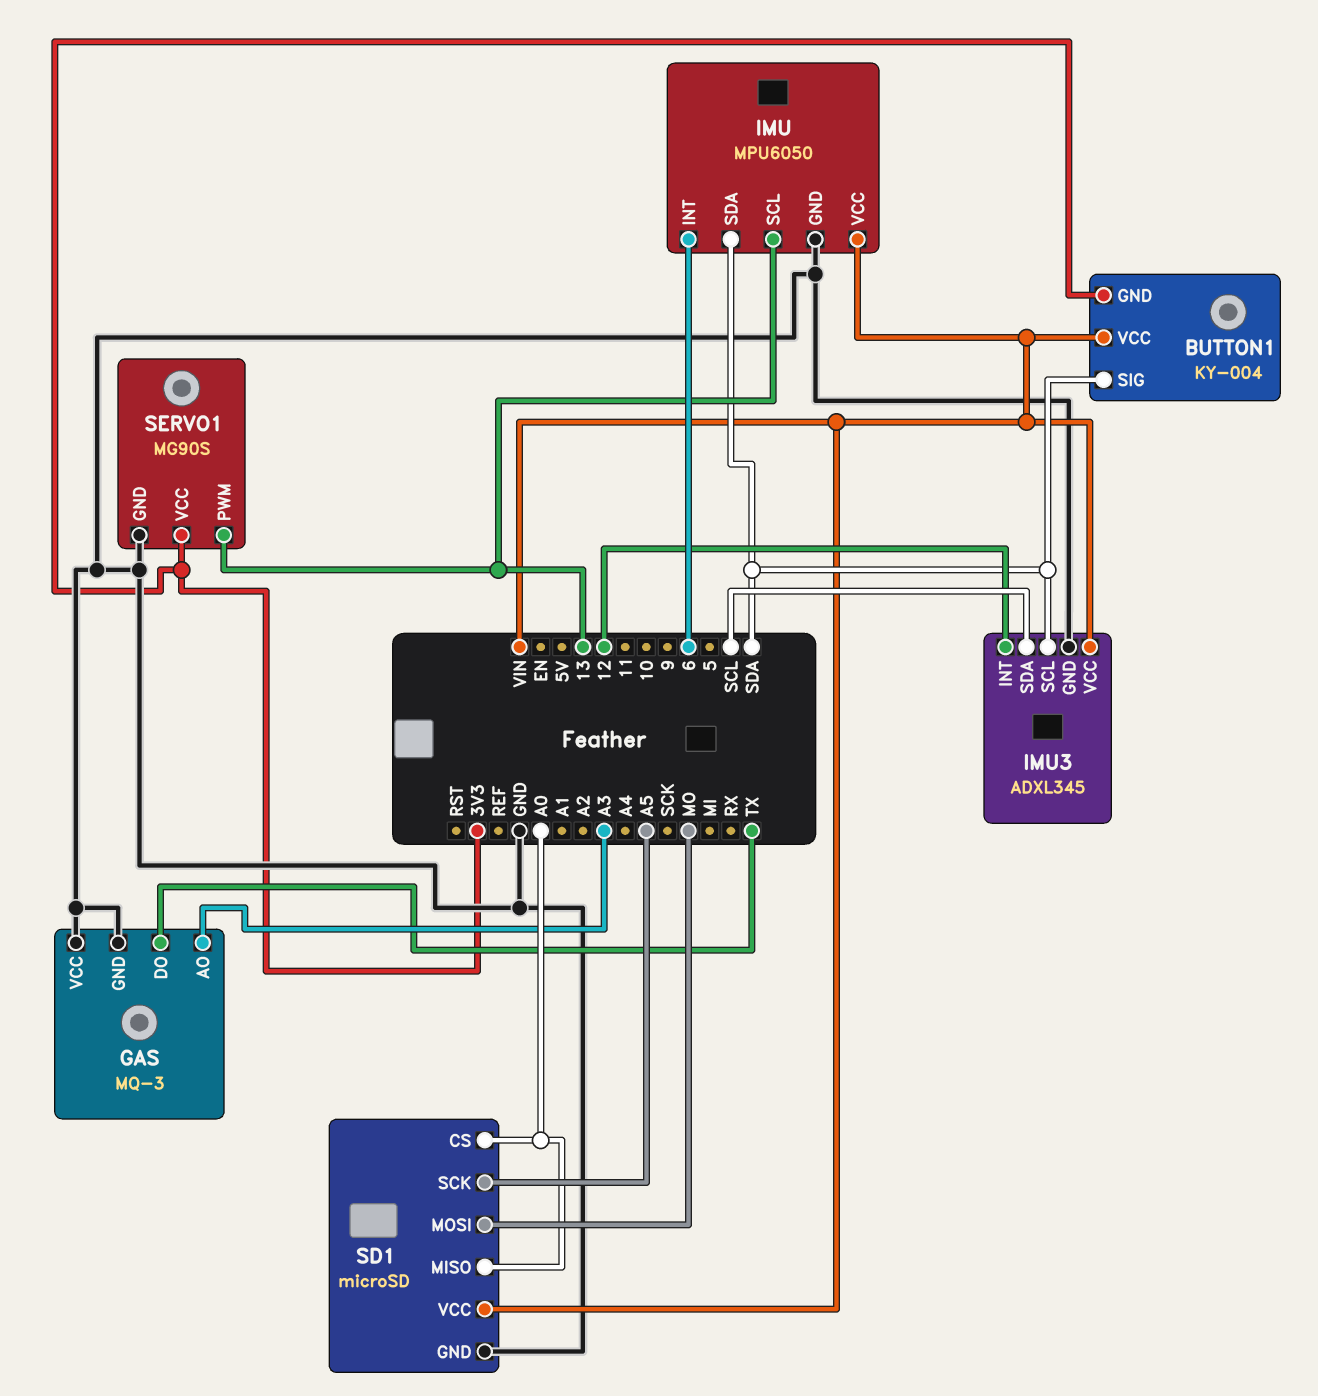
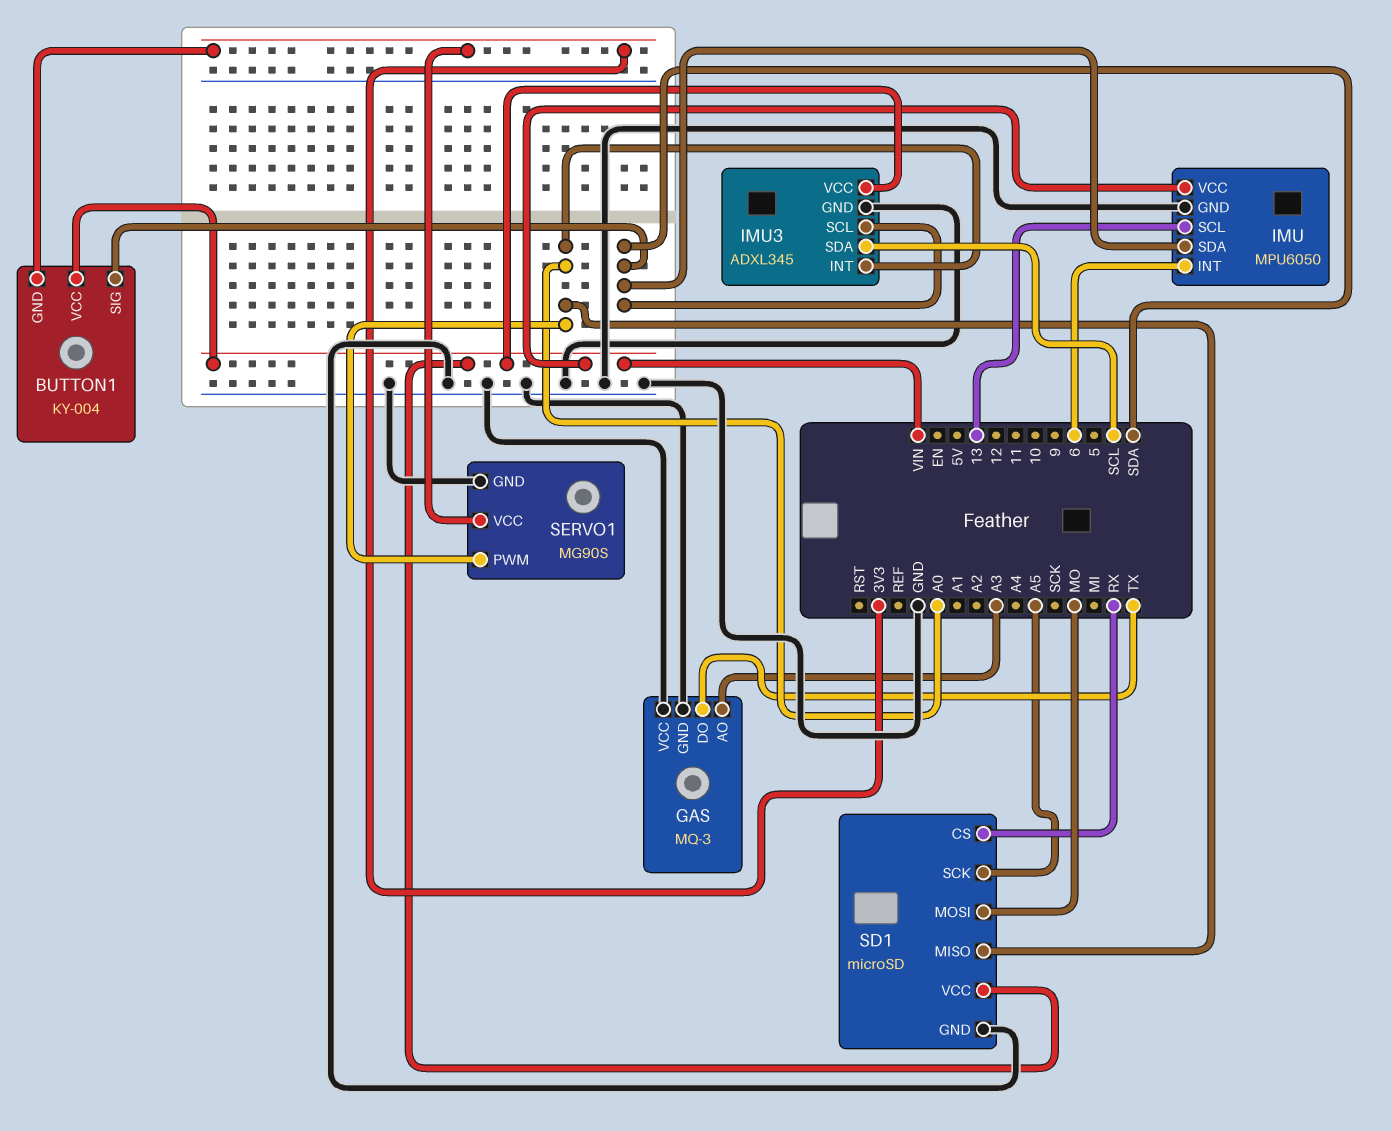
IMU3 pin INT: 12 -> A0
SD1 pin CS: A0 -> RX
SERVO1 pin PWM: 13 -> A0

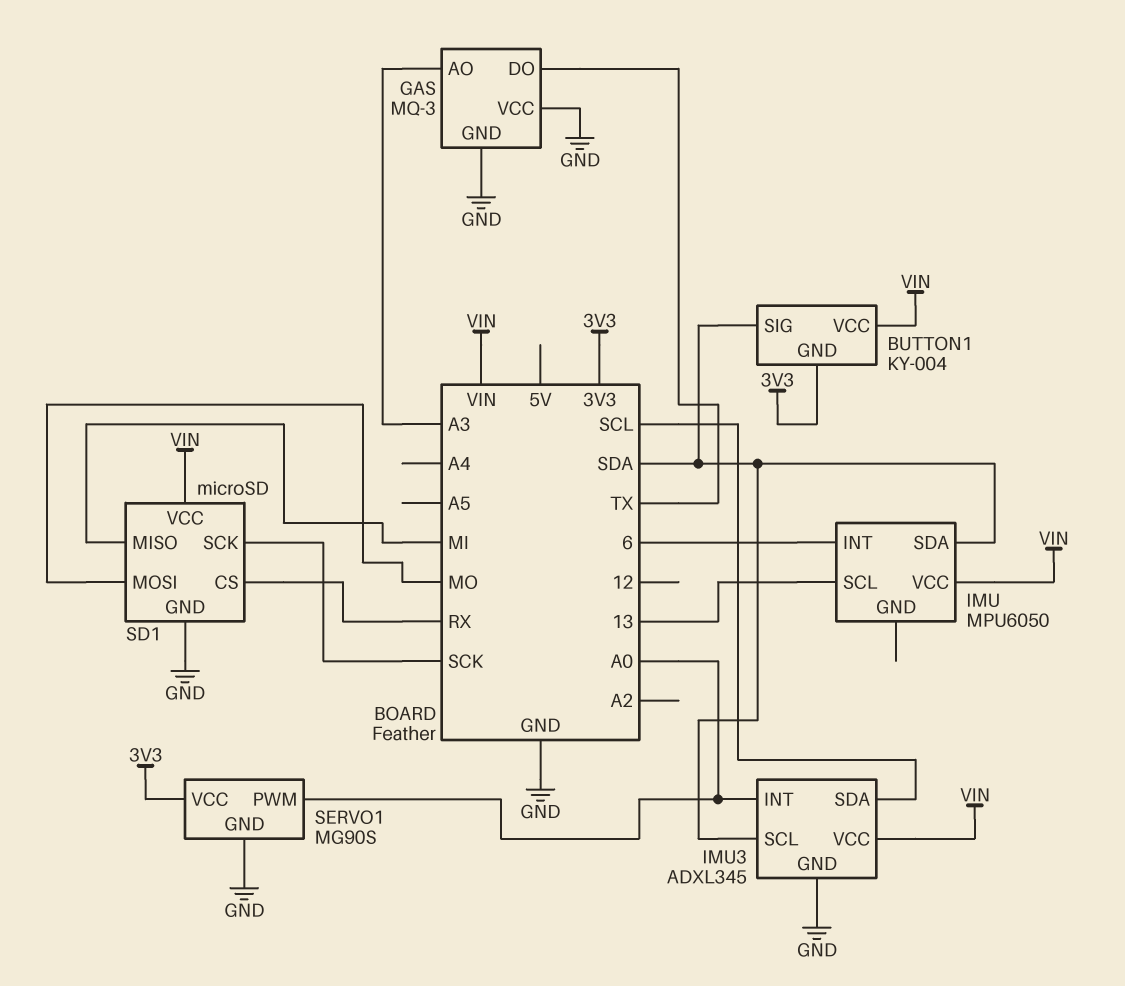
IMU pin GND: GND -> none
SD1 pin MISO: A0 -> MI
SD1 pin SCK: A5 -> SCK

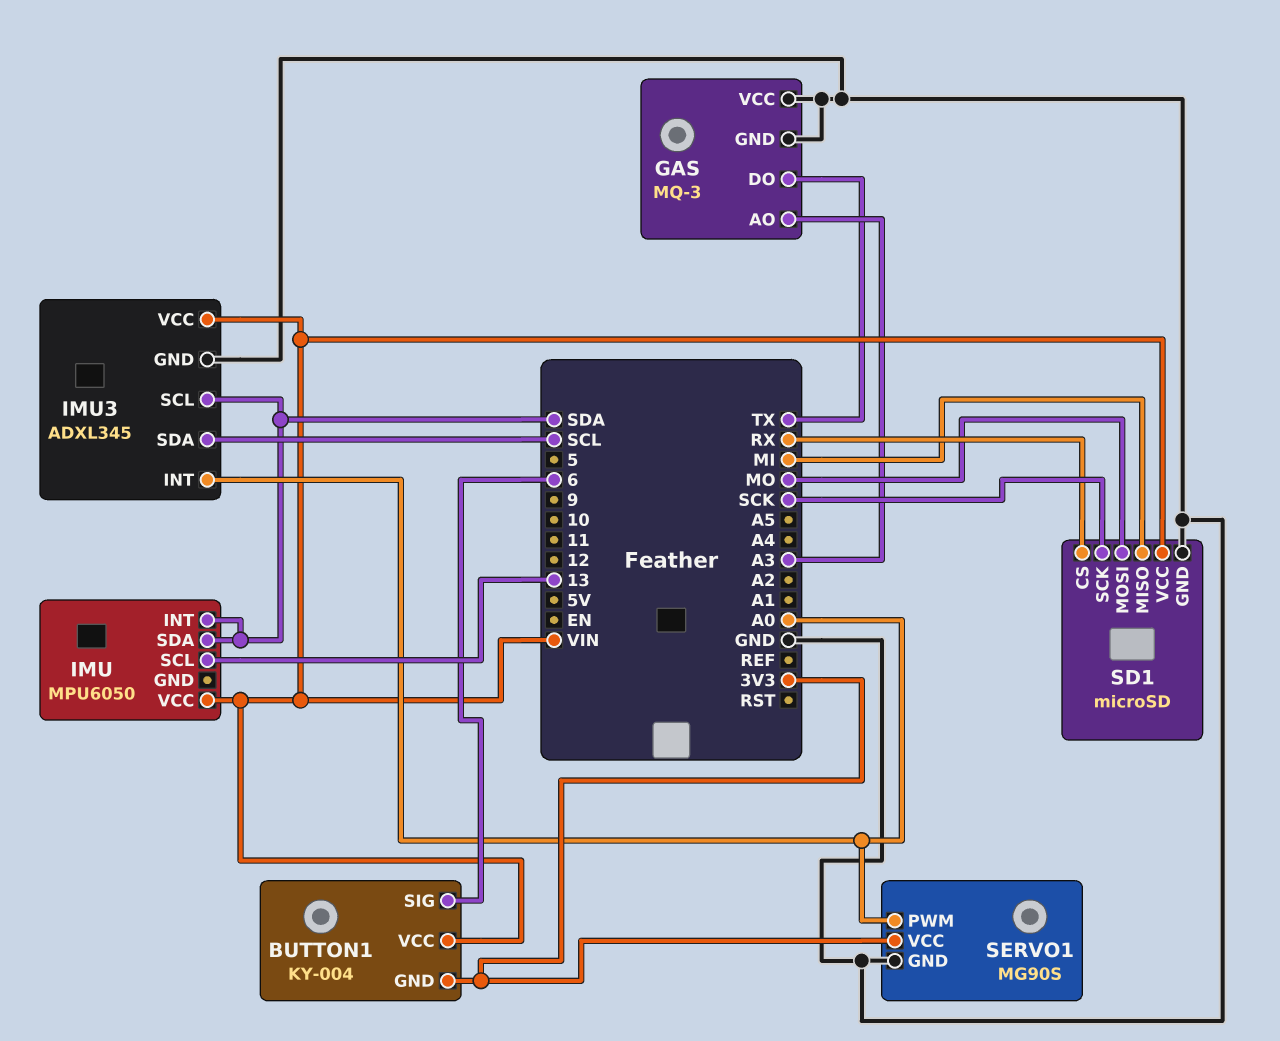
BUTTON1 pin SIG: SDA -> 6
IMU pin INT: 6 -> SDA

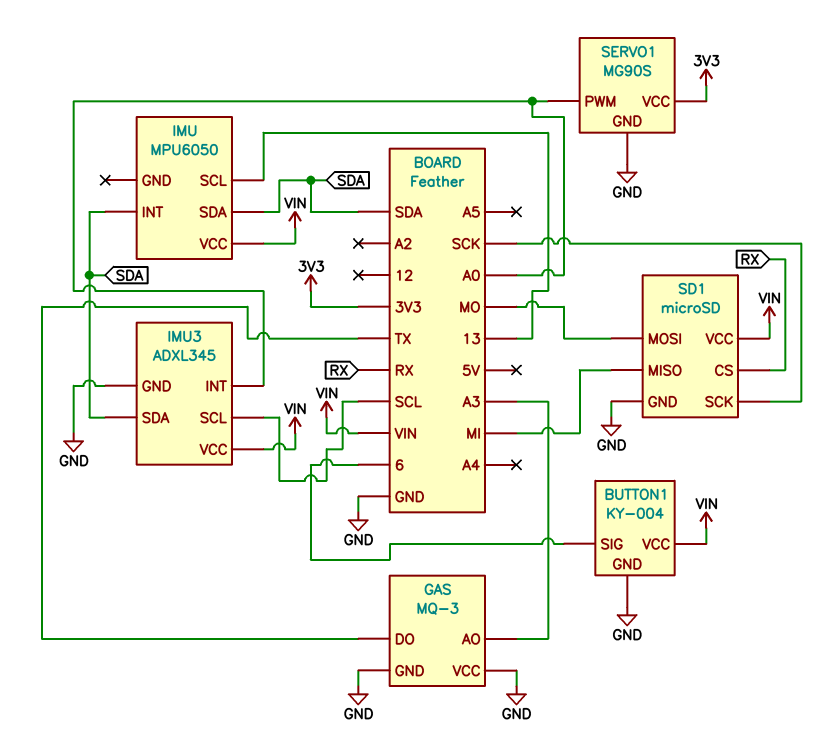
BUTTON1 pin GND: 3V3 -> GND
IMU3 pin SCL: SDA -> SCL
IMU3 pin SDA: SCL -> SDA

